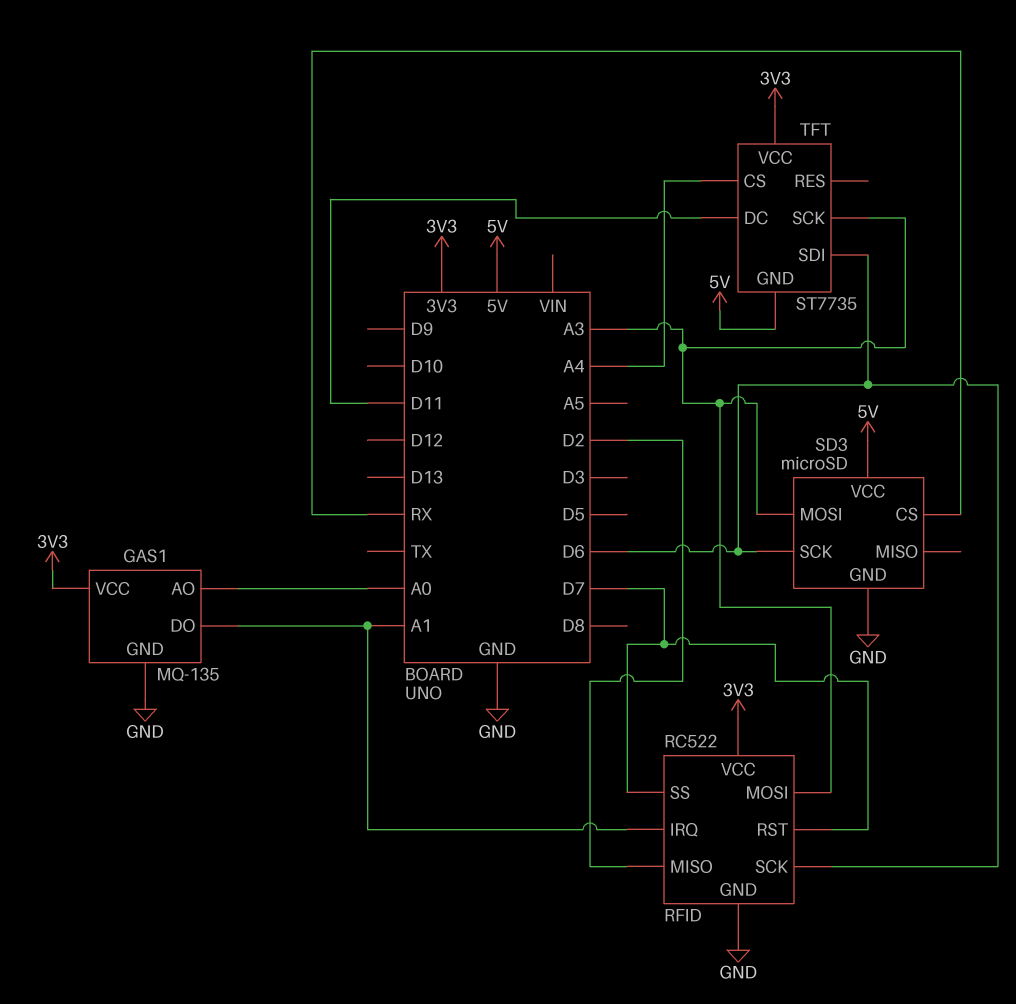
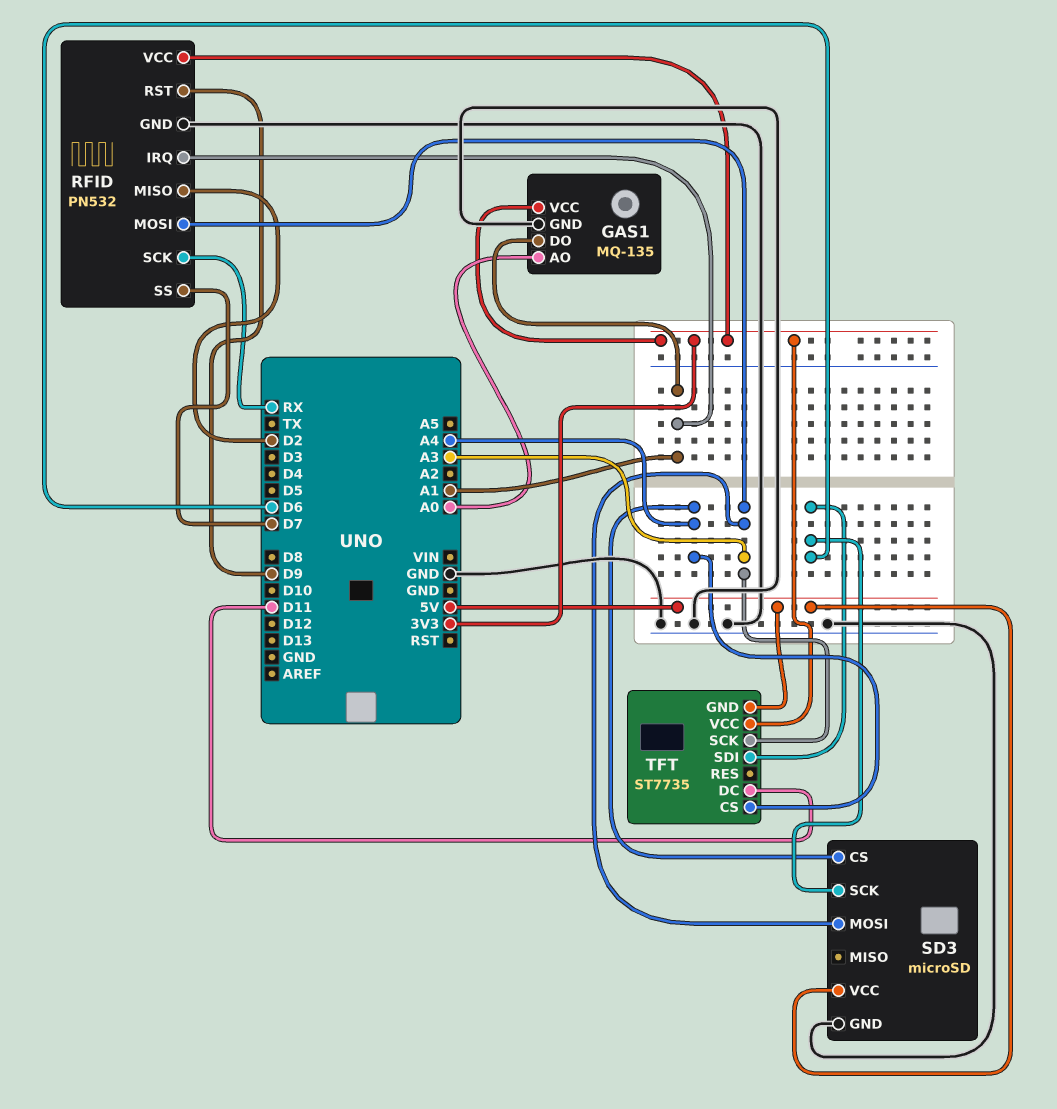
RFID: RC522 -> PN532
RFID pin RST: D7 -> D9
RFID pin SCK: D6 -> RX
SD3 pin CS: RX -> A4

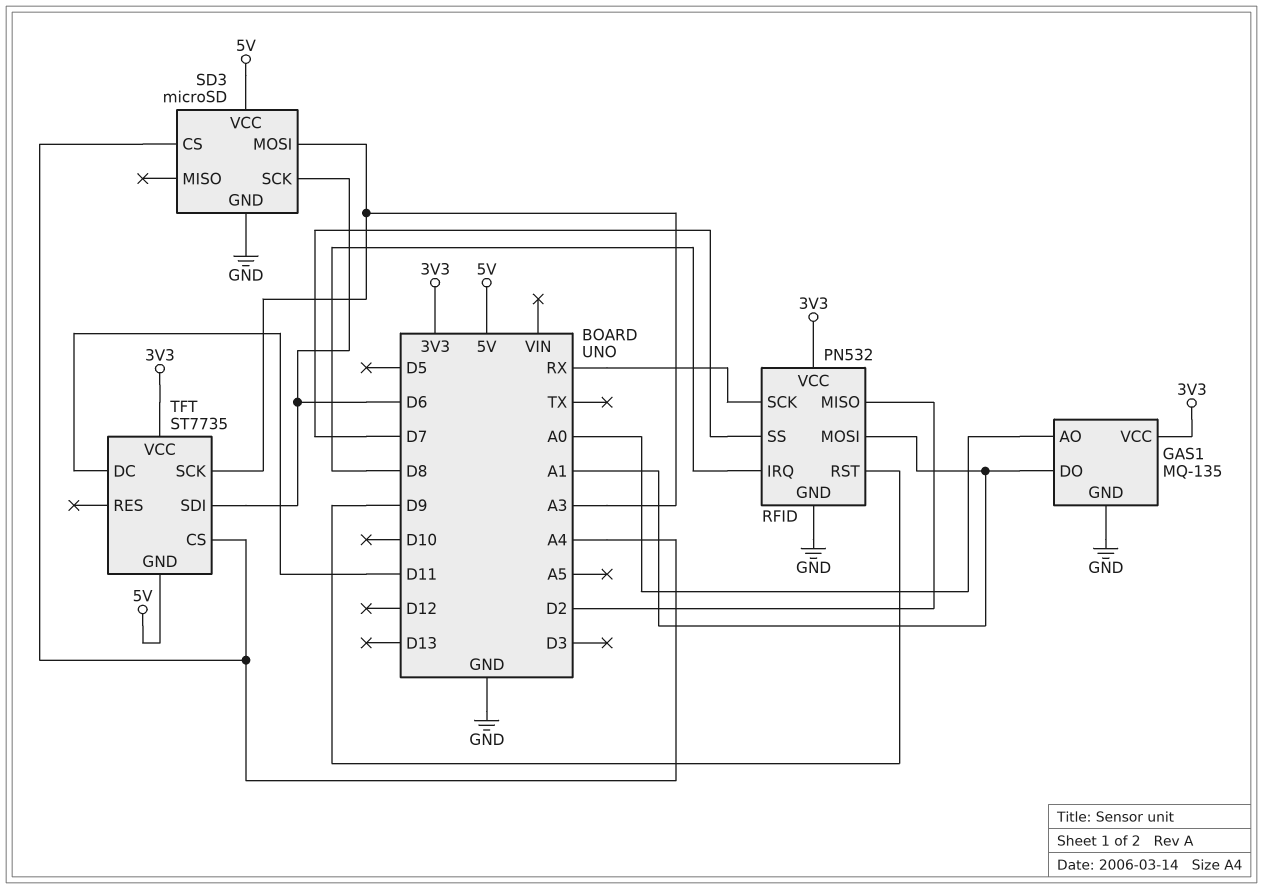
RFID pin IRQ: A1 -> D8
RFID pin MOSI: A3 -> A1

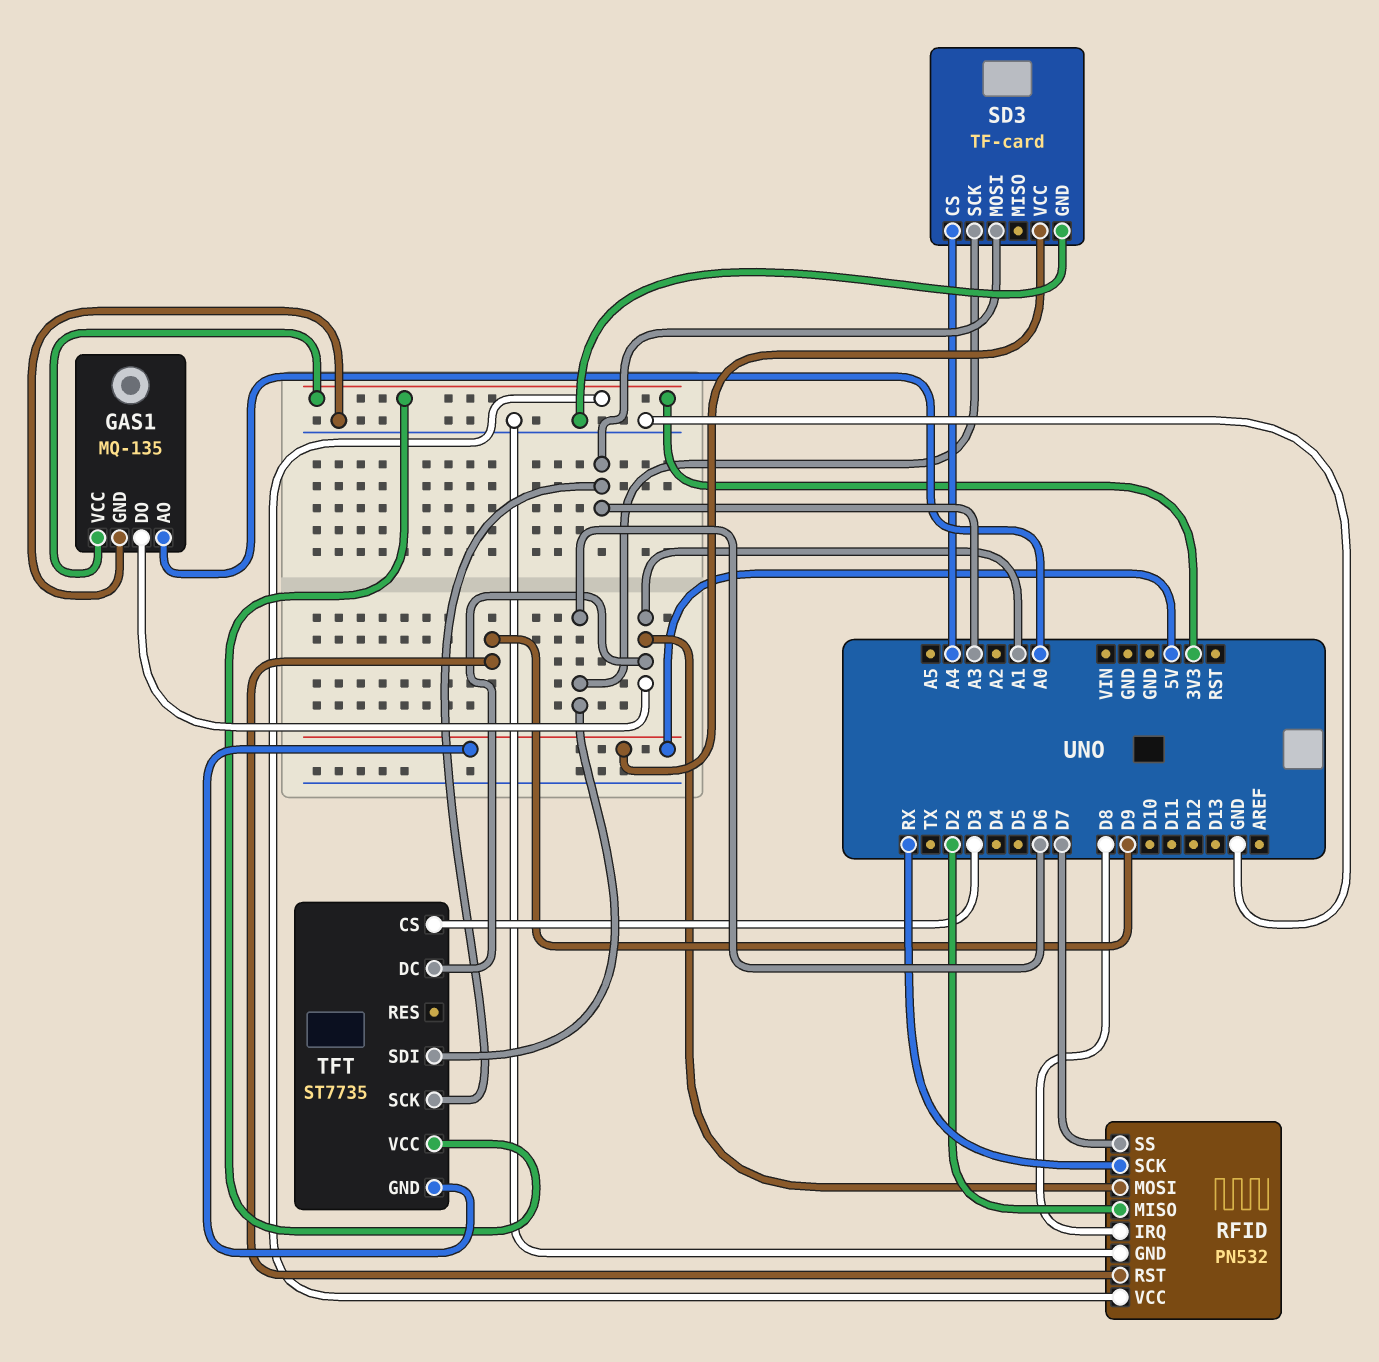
SD3: microSD -> TF-card
TFT pin CS: A4 -> D3
TFT pin DC: D11 -> A1

